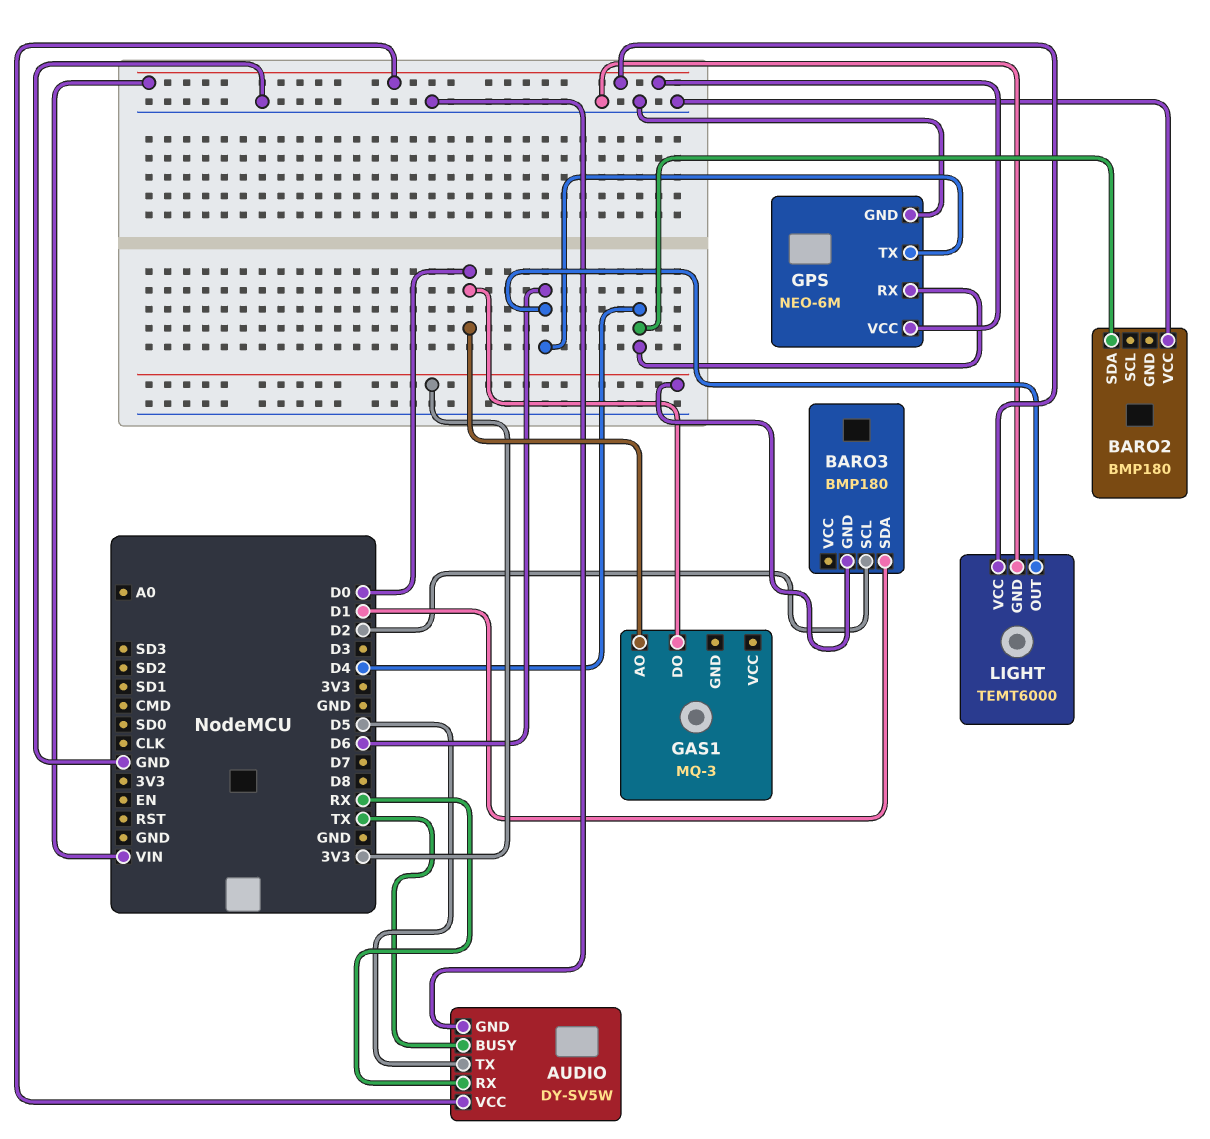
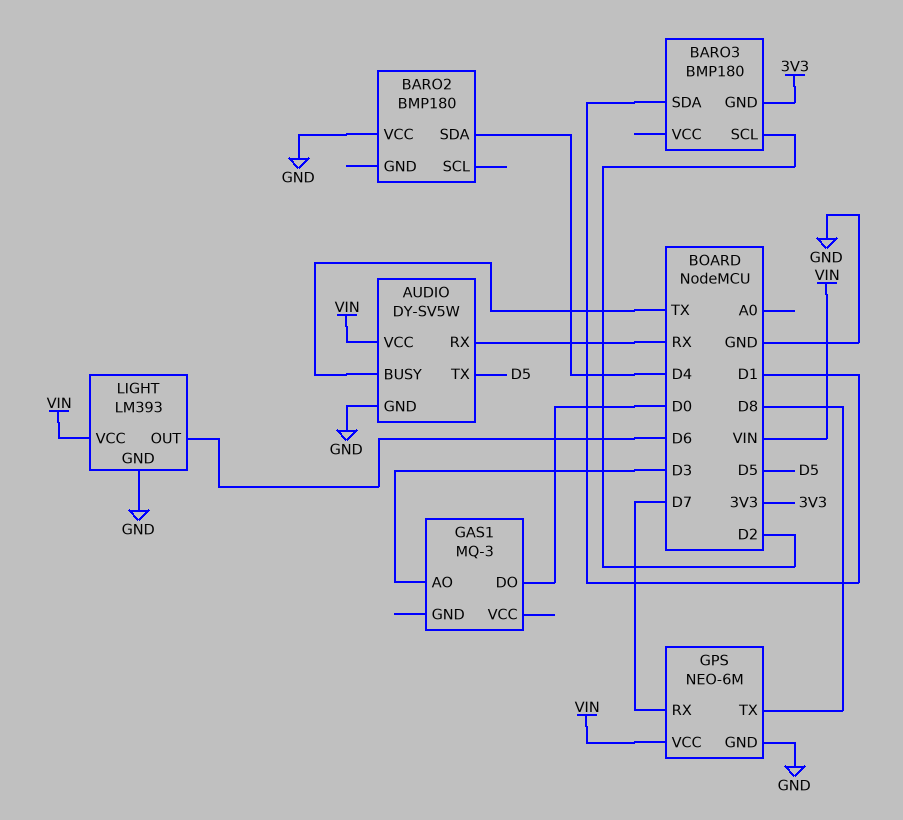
GAS1 pin AO: D0 -> D3
GPS pin RX: D4 -> D7
GPS pin TX: D6 -> D8
LIGHT: TEMT6000 -> LM393

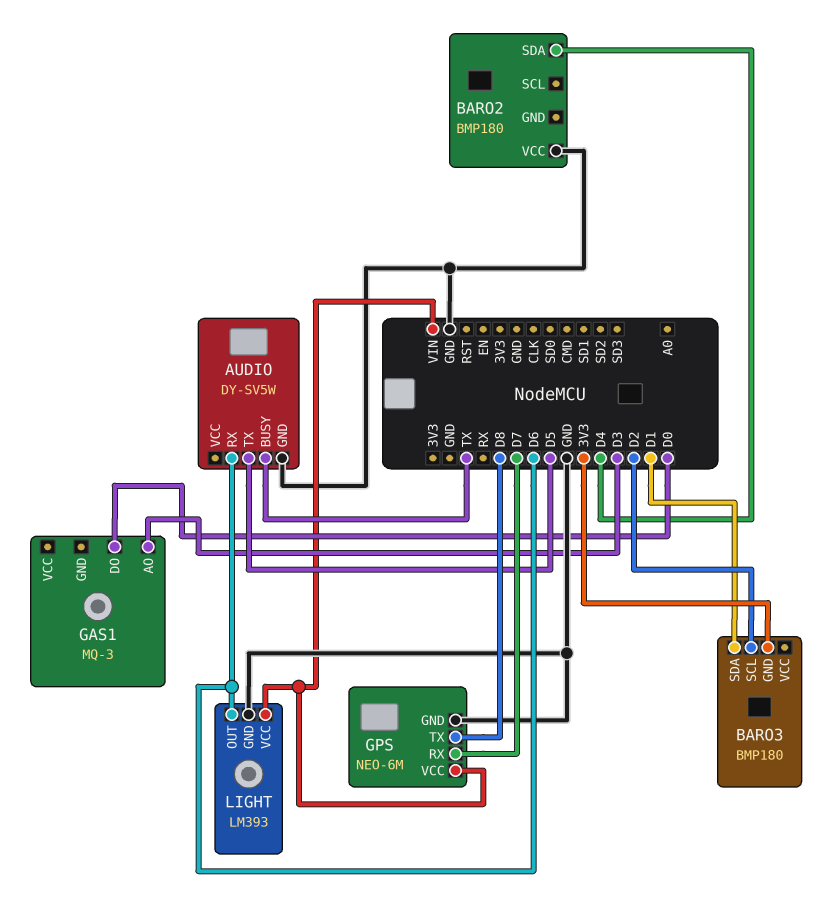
AUDIO pin RX: RX -> D6
AUDIO pin VCC: VIN -> none

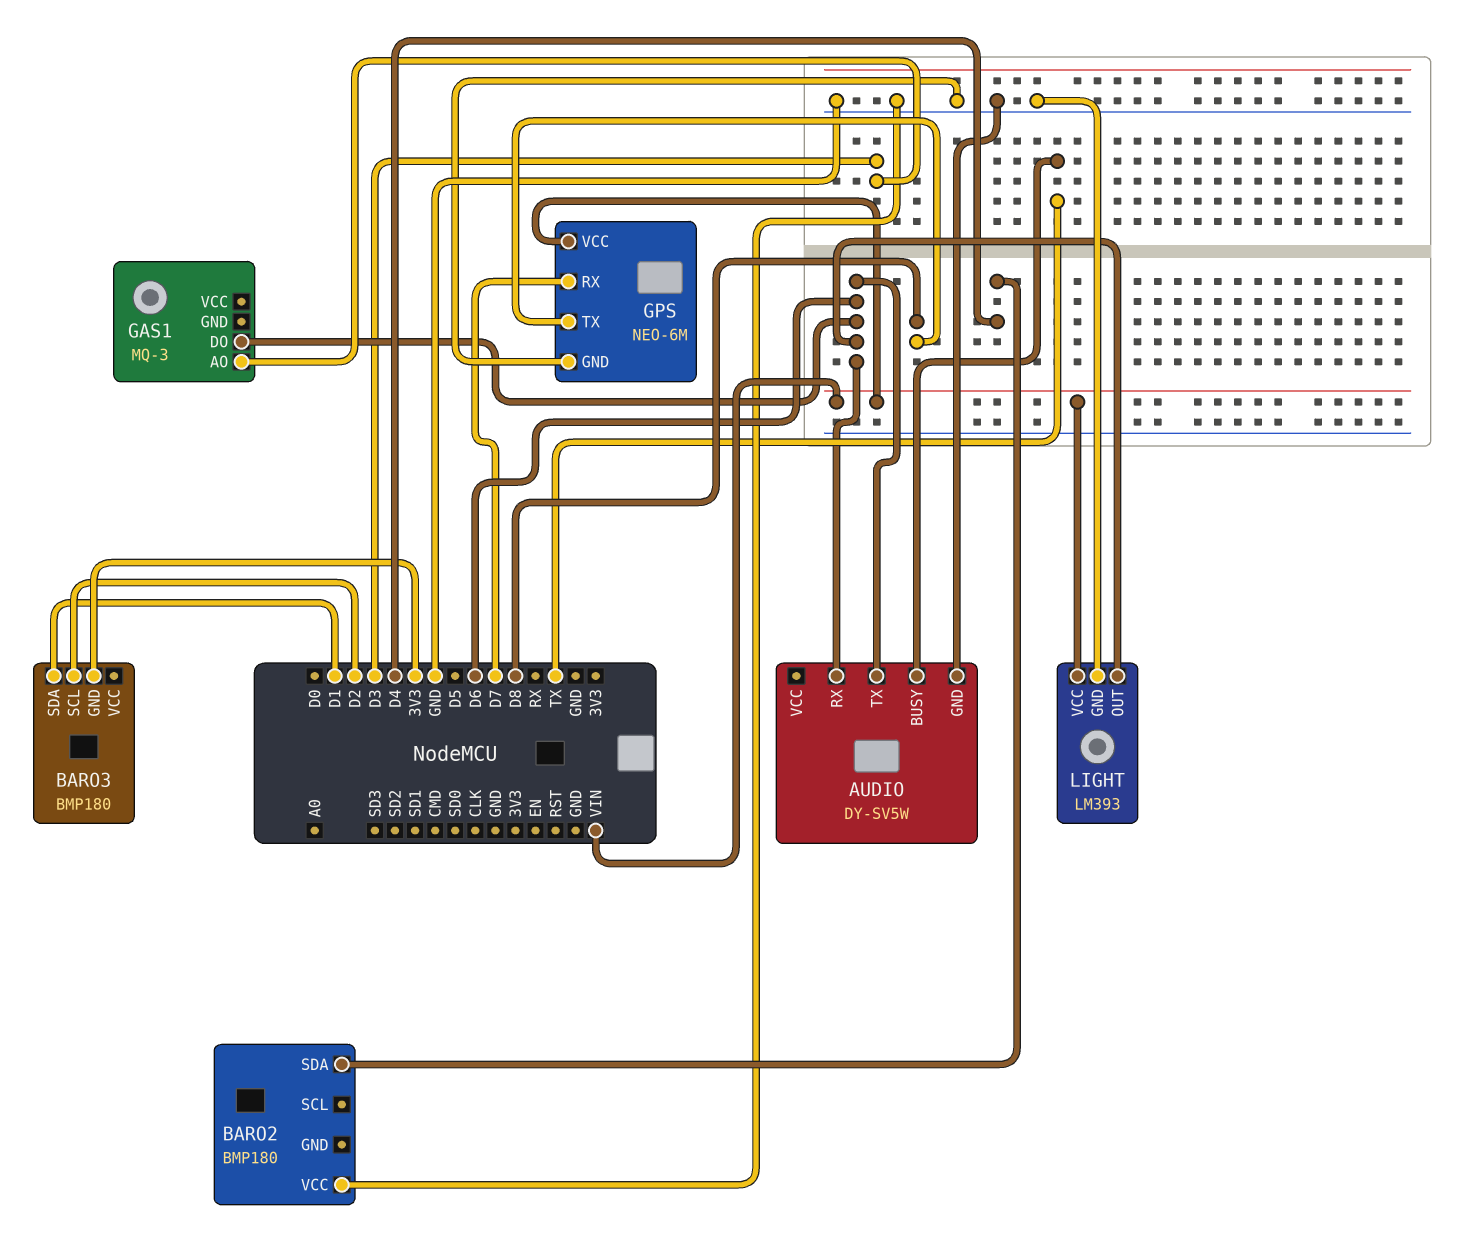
AUDIO pin TX: D5 -> D6
GAS1 pin DO: D0 -> D6

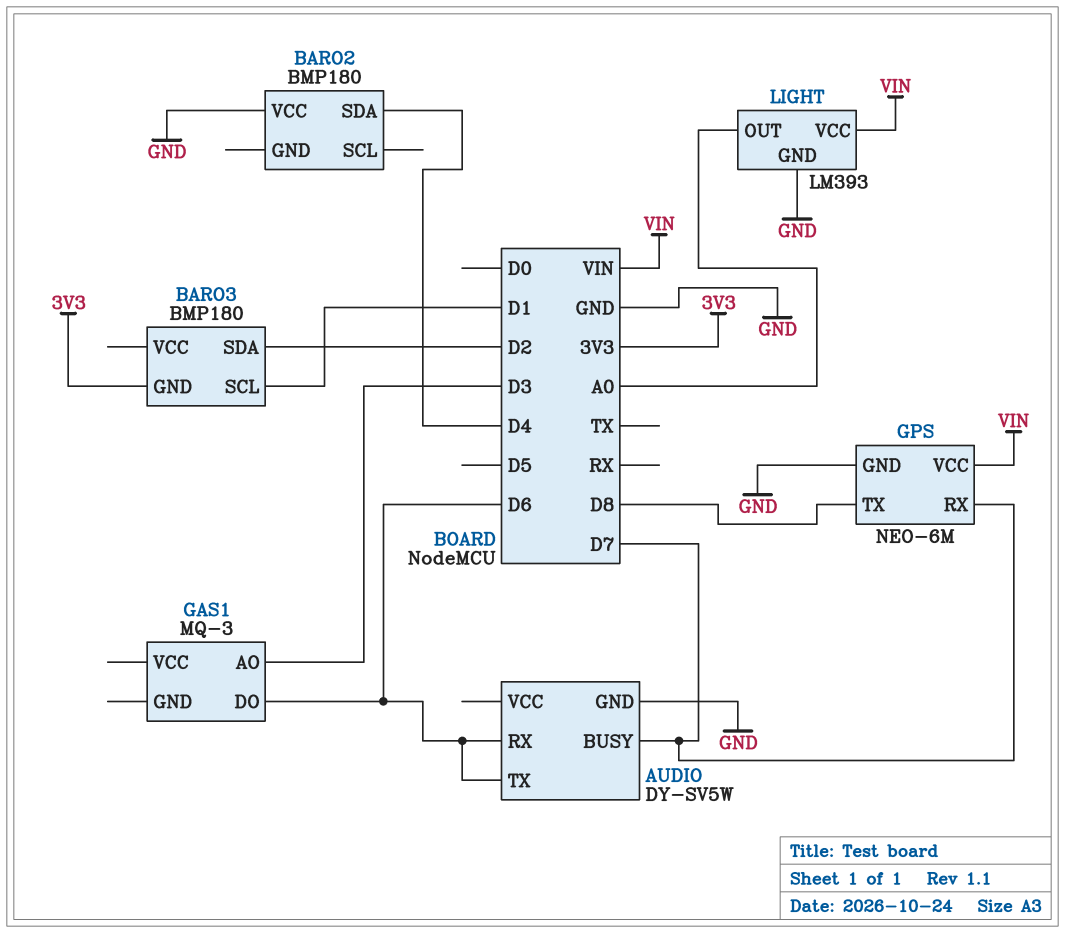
AUDIO pin BUSY: TX -> D7
BARO3 pin SCL: D2 -> D1
BARO3 pin SDA: D1 -> D2
LIGHT pin OUT: D6 -> A0

